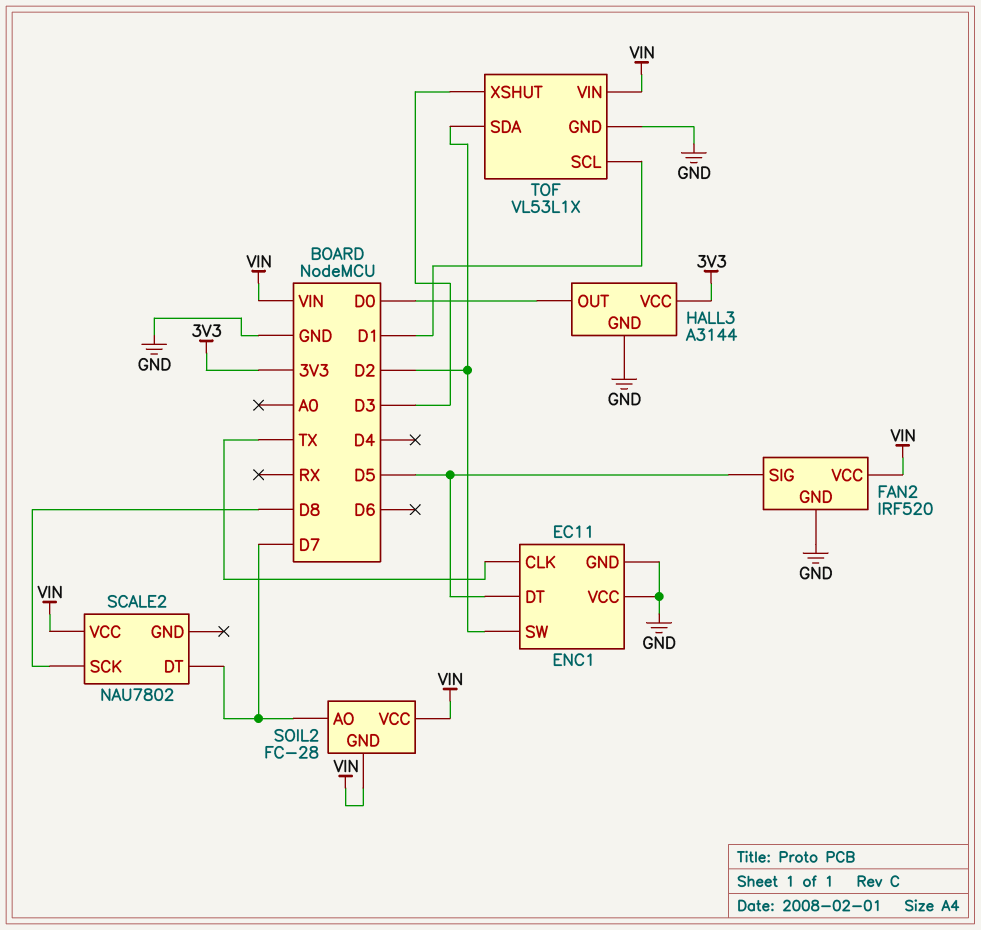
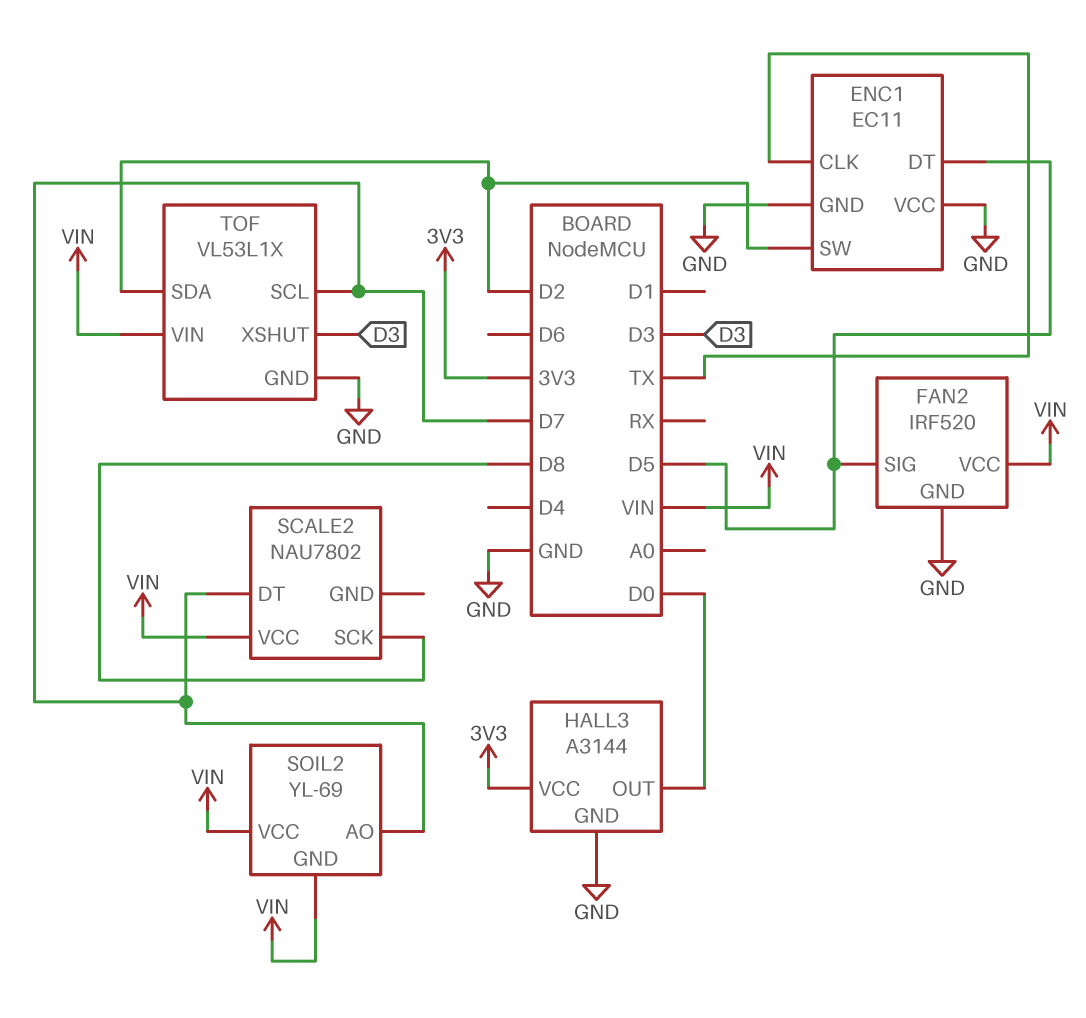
SOIL2: FC-28 -> YL-69
TOF pin SCL: D1 -> D7

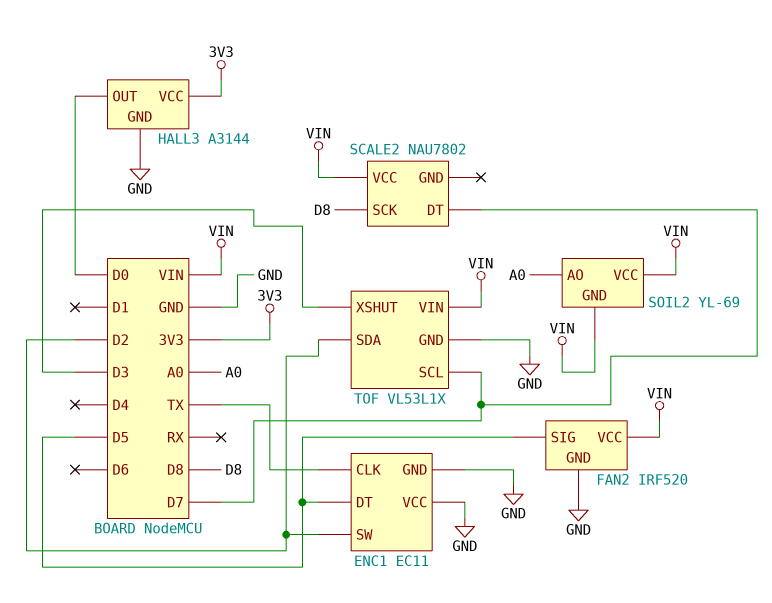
SOIL2 pin AO: D7 -> A0

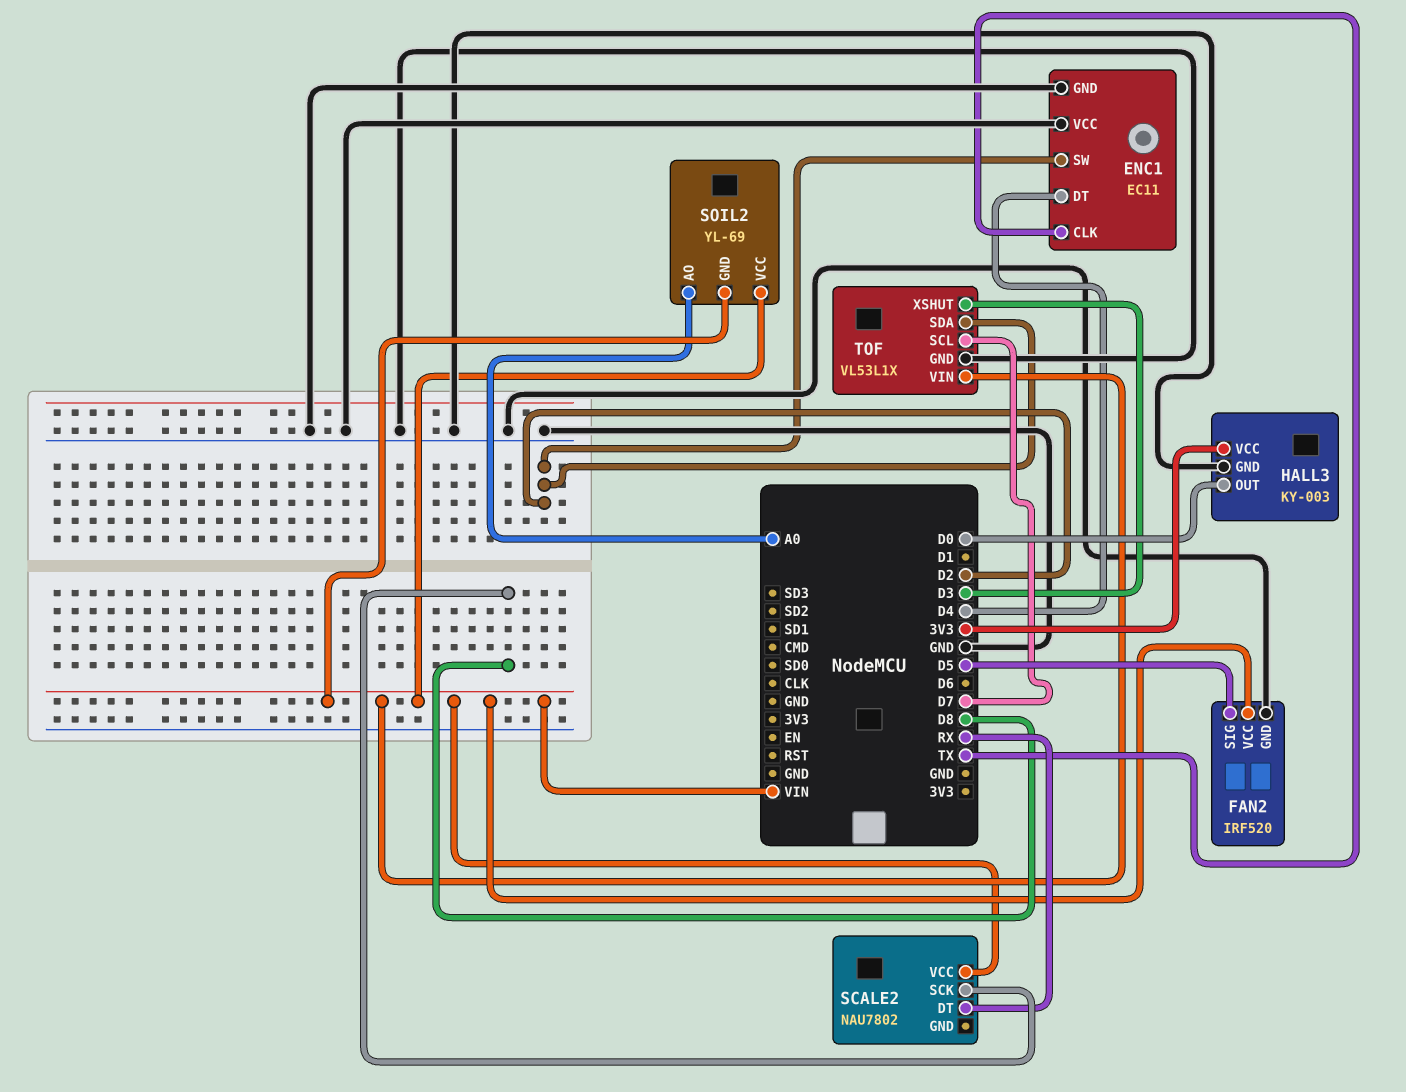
ENC1 pin DT: D5 -> D4
HALL3: A3144 -> KY-003
SCALE2 pin DT: D7 -> RX

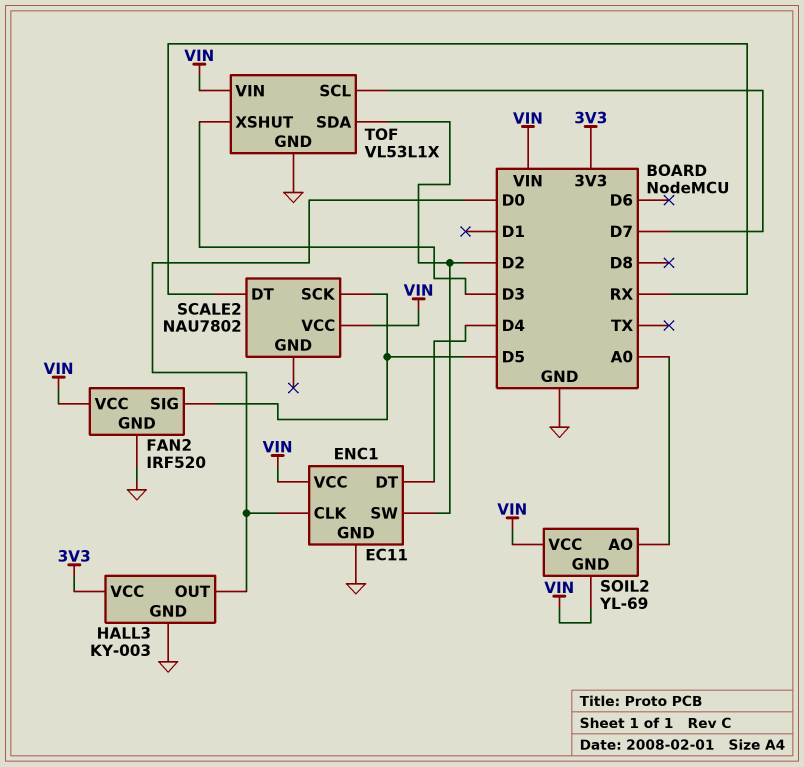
ENC1 pin CLK: TX -> D0
ENC1 pin VCC: GND -> VIN
SCALE2 pin SCK: D8 -> D5

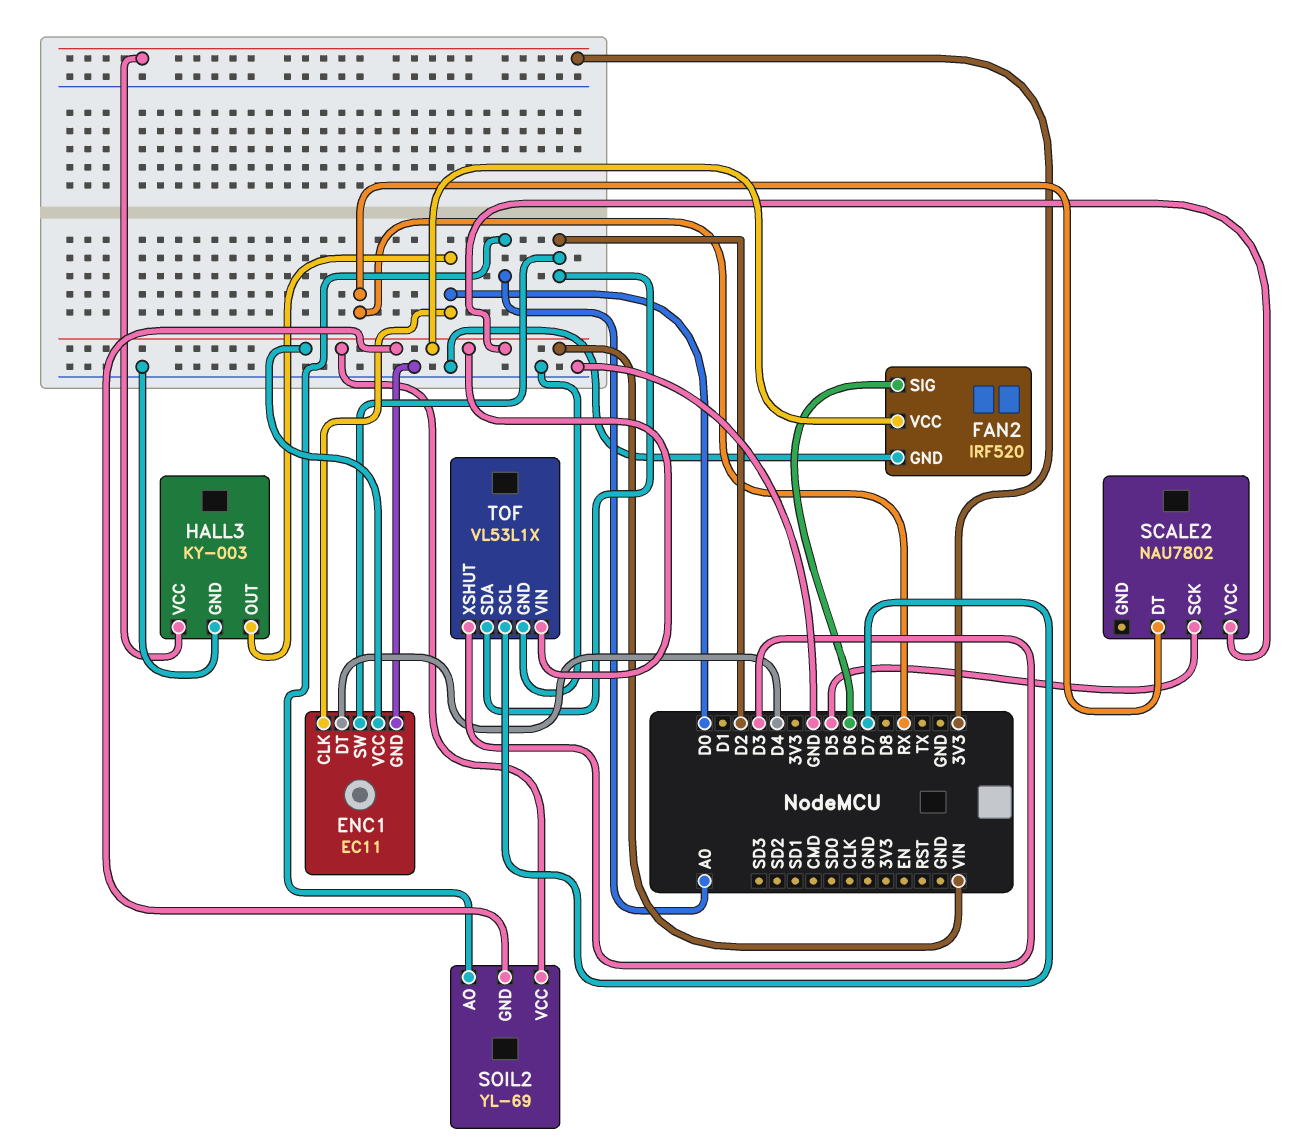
FAN2 pin SIG: D5 -> D6

